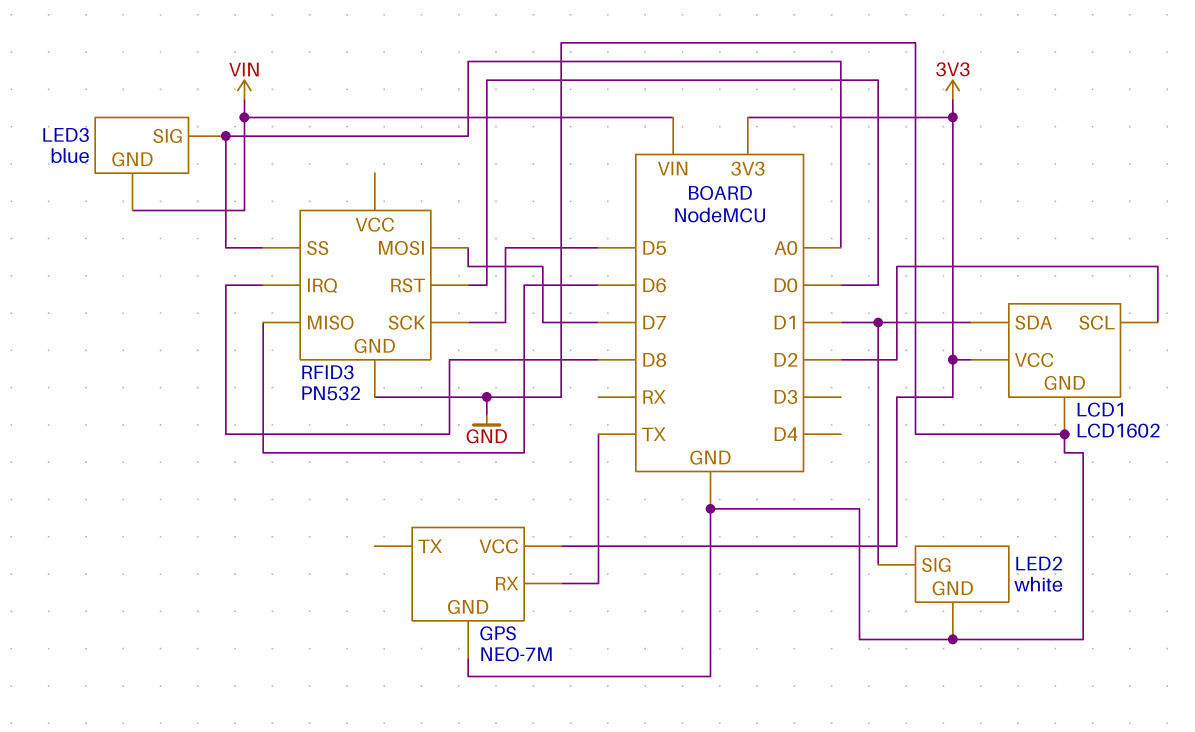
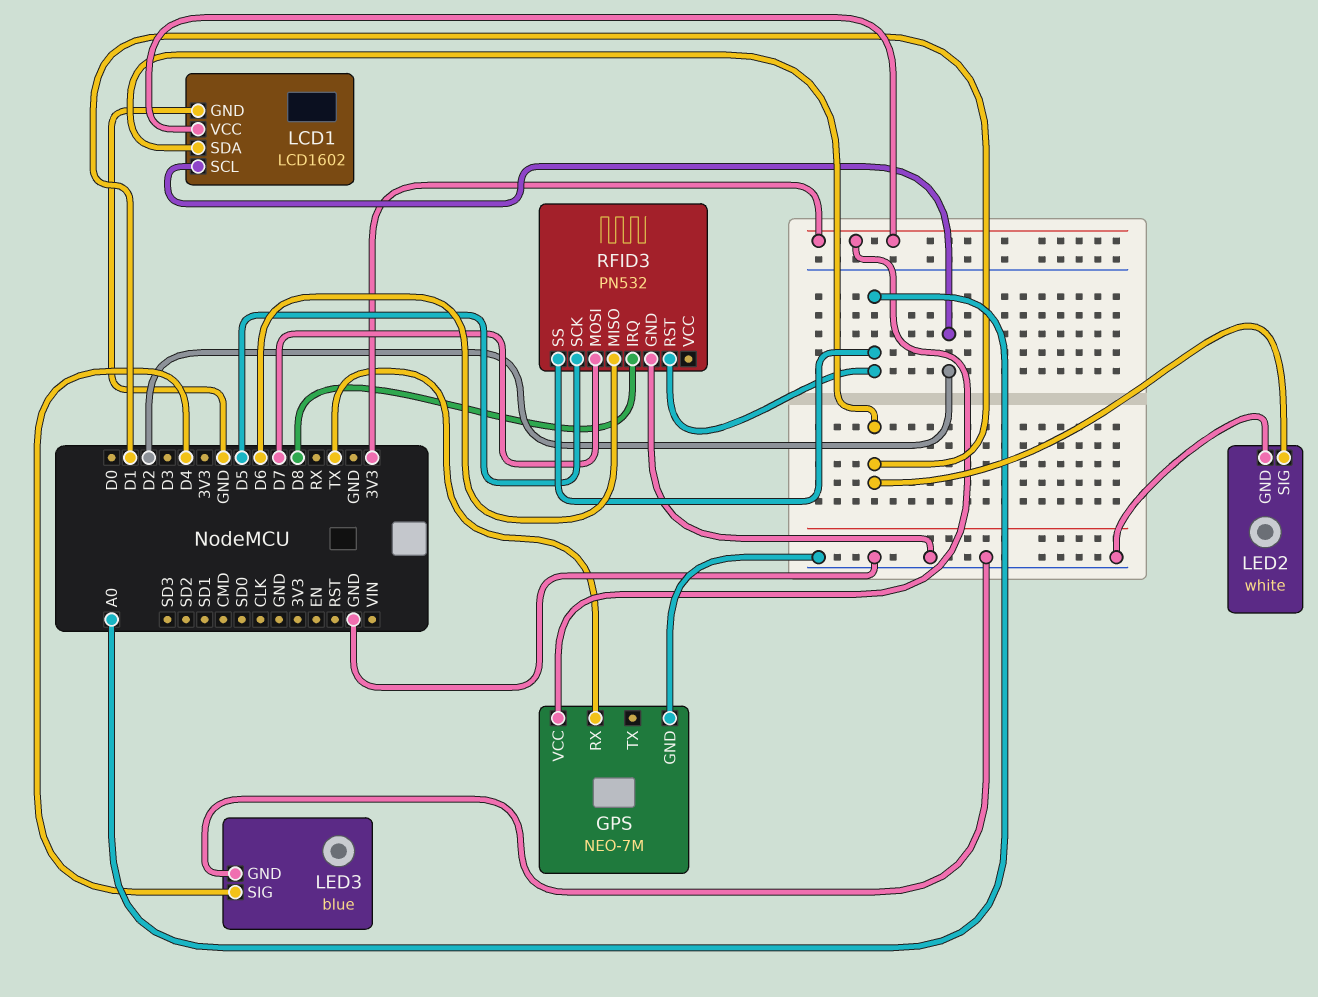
LED3 pin GND: VIN -> GND
LED3 pin SIG: A0 -> D4
RFID3 pin RST: D0 -> A0

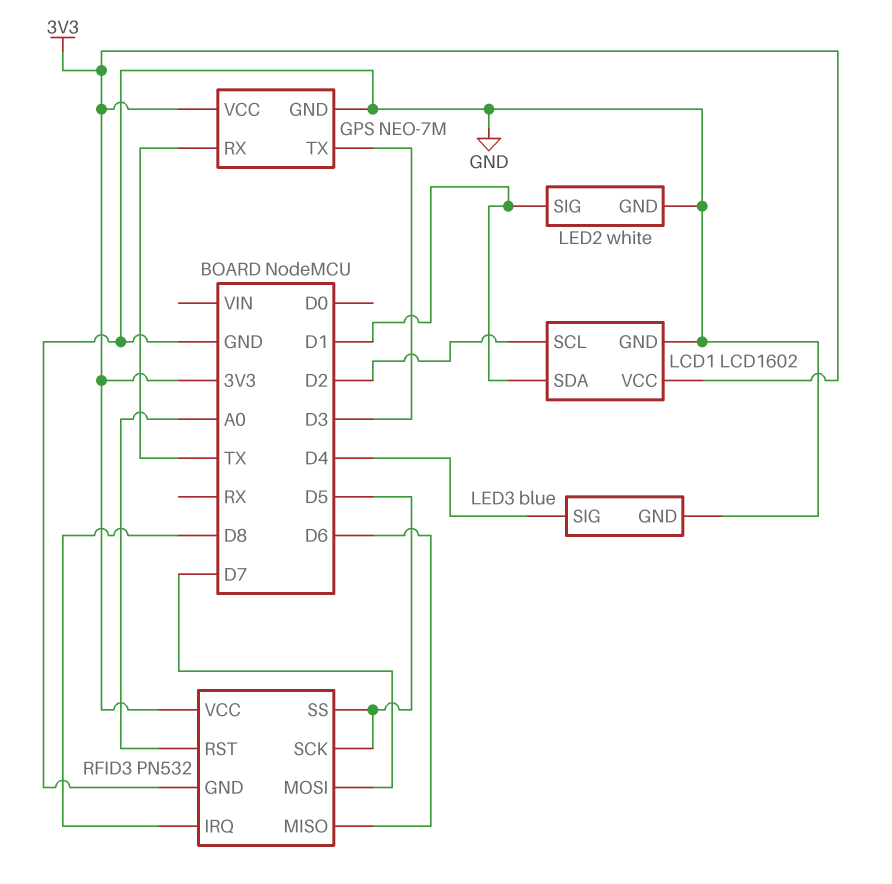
GPS pin TX: none -> D3
RFID3 pin SS: A0 -> D5
RFID3 pin VCC: none -> 3V3

